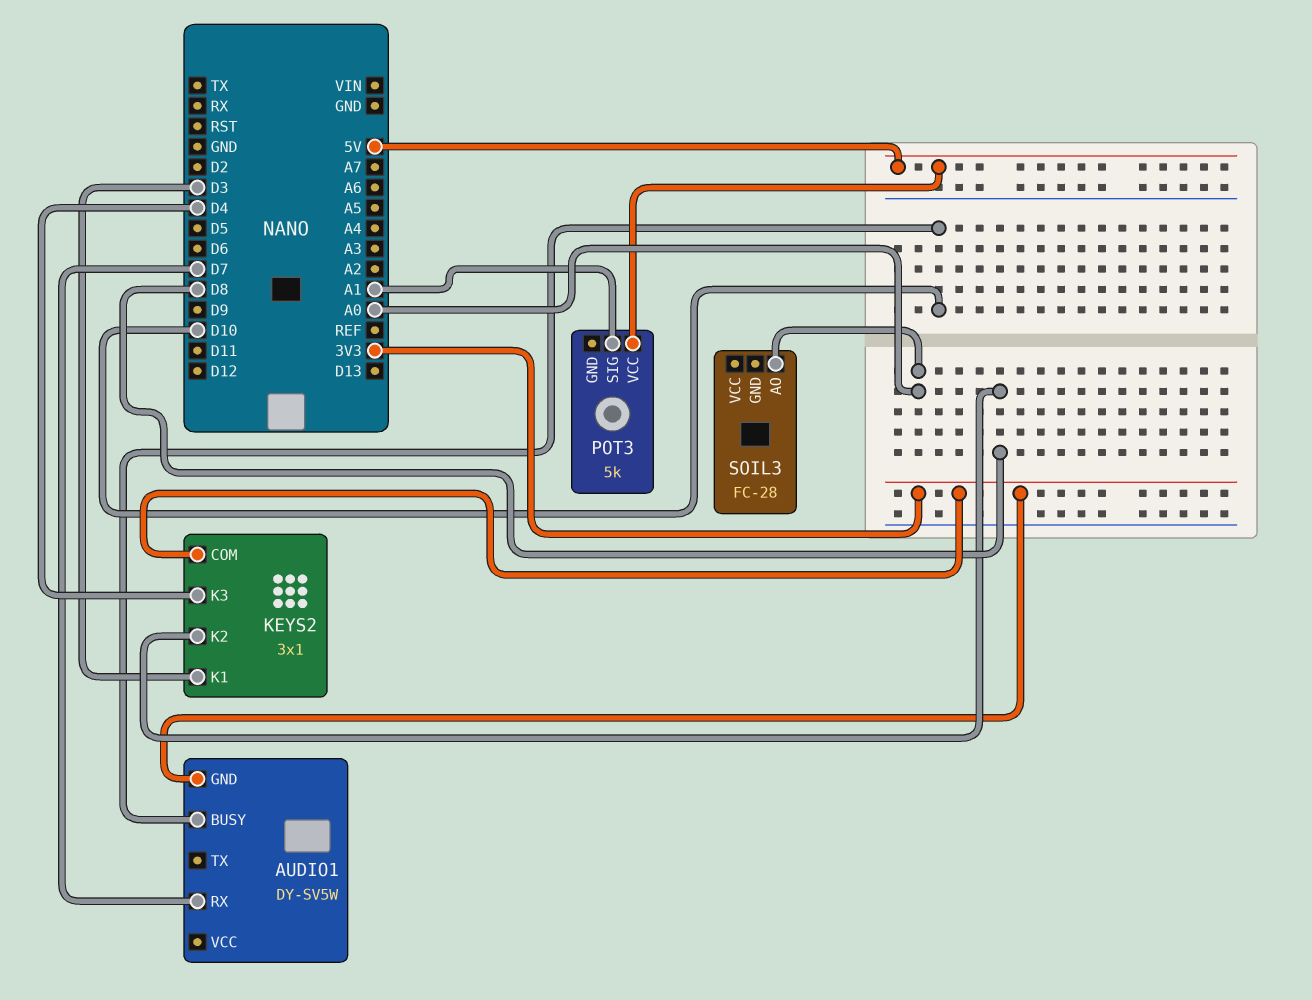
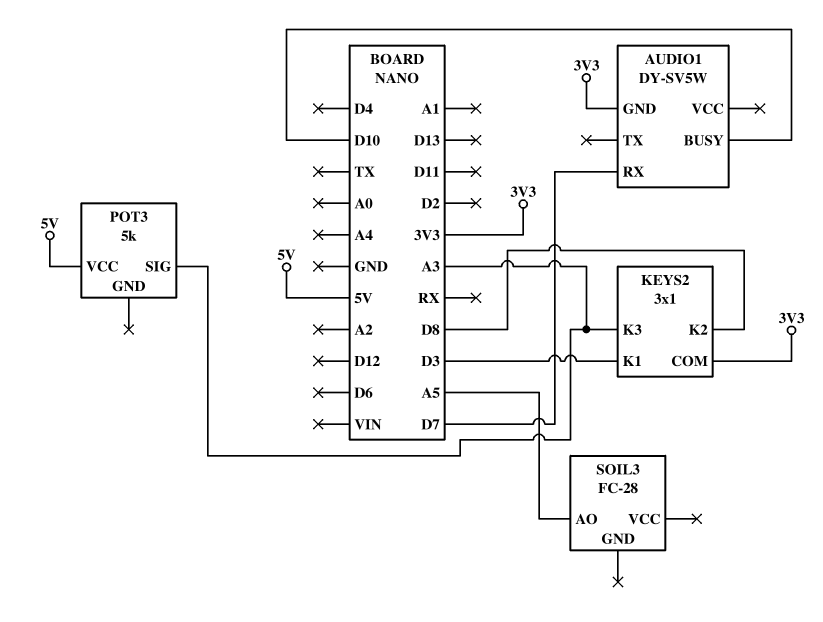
KEYS2 pin K3: D4 -> A3
POT3 pin SIG: A1 -> A3
SOIL3 pin AO: A0 -> A5

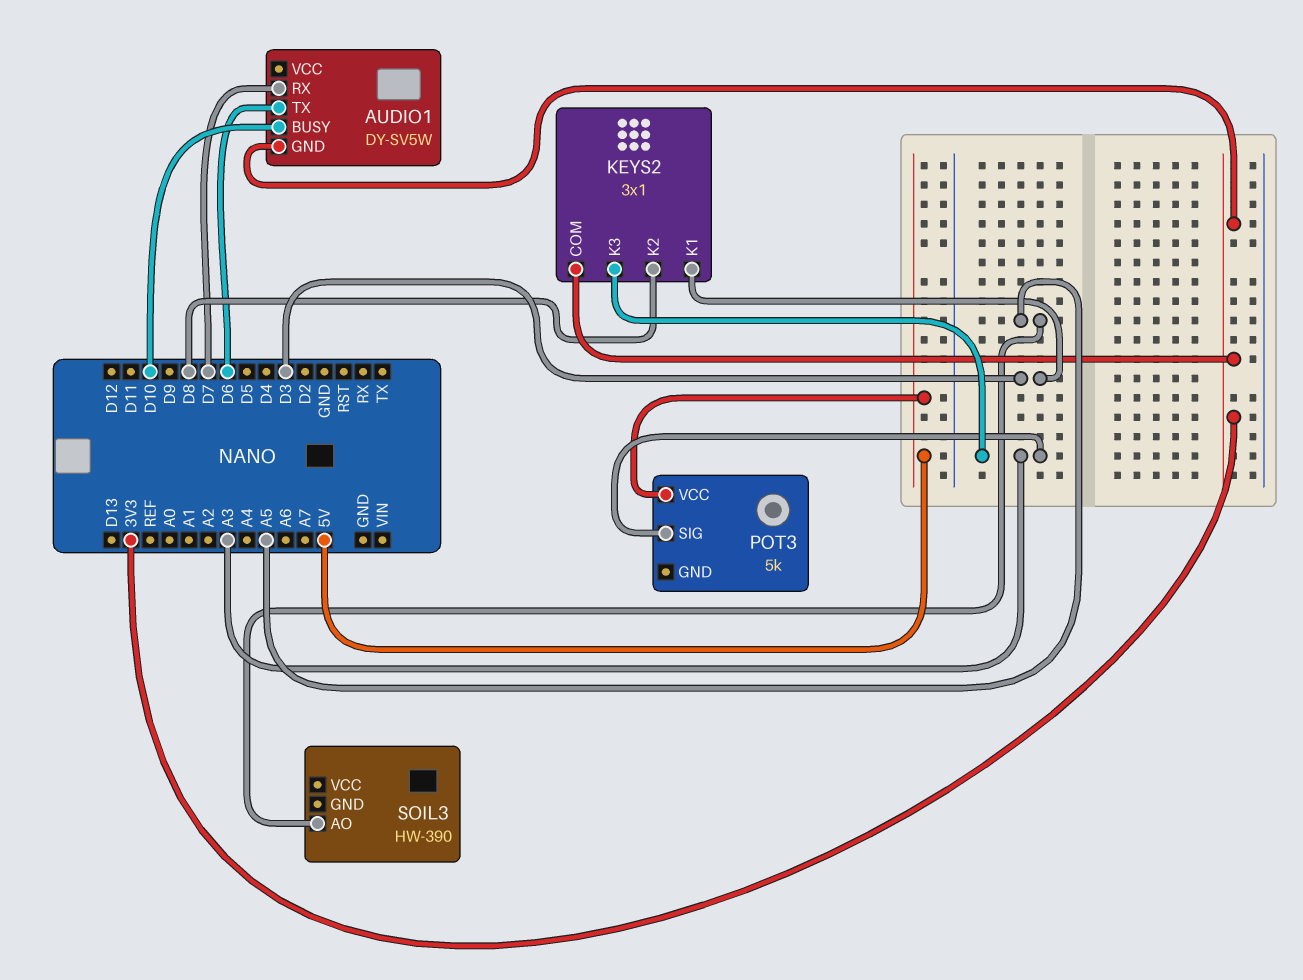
AUDIO1 pin TX: none -> D6
SOIL3: FC-28 -> HW-390

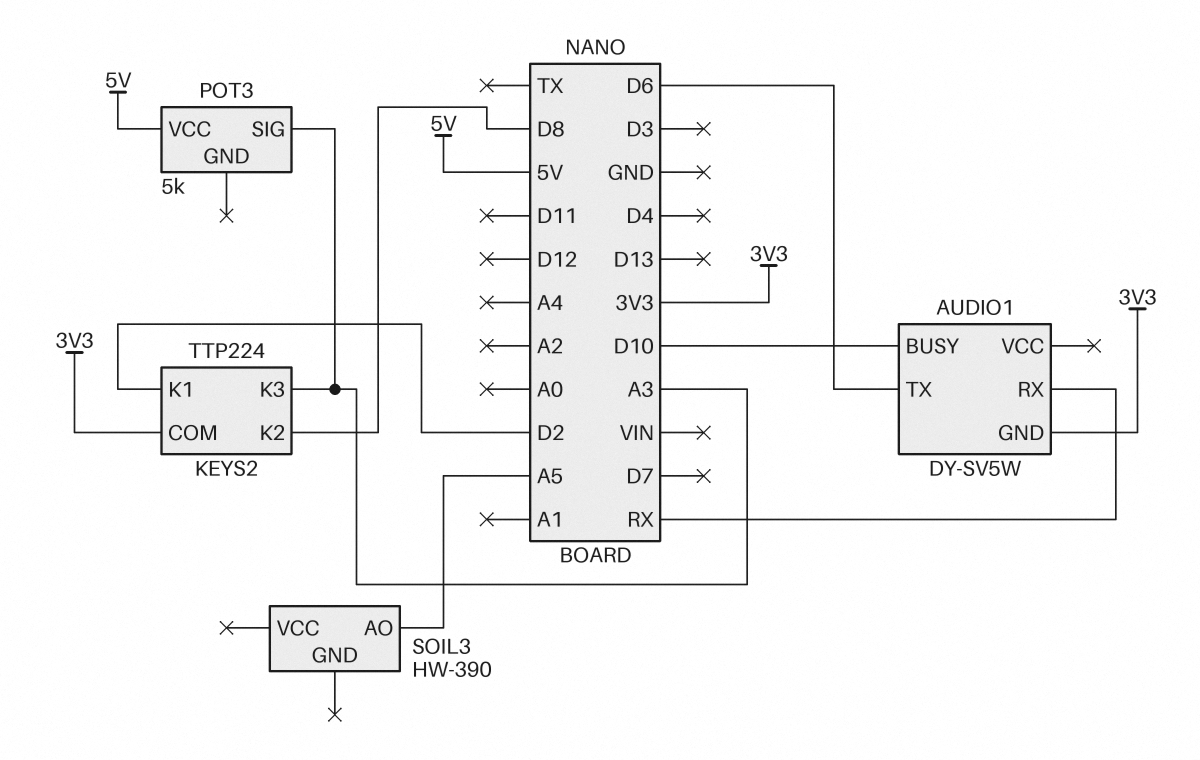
AUDIO1 pin RX: D7 -> RX
KEYS2: 3x1 -> TTP224
KEYS2 pin K1: D3 -> D2

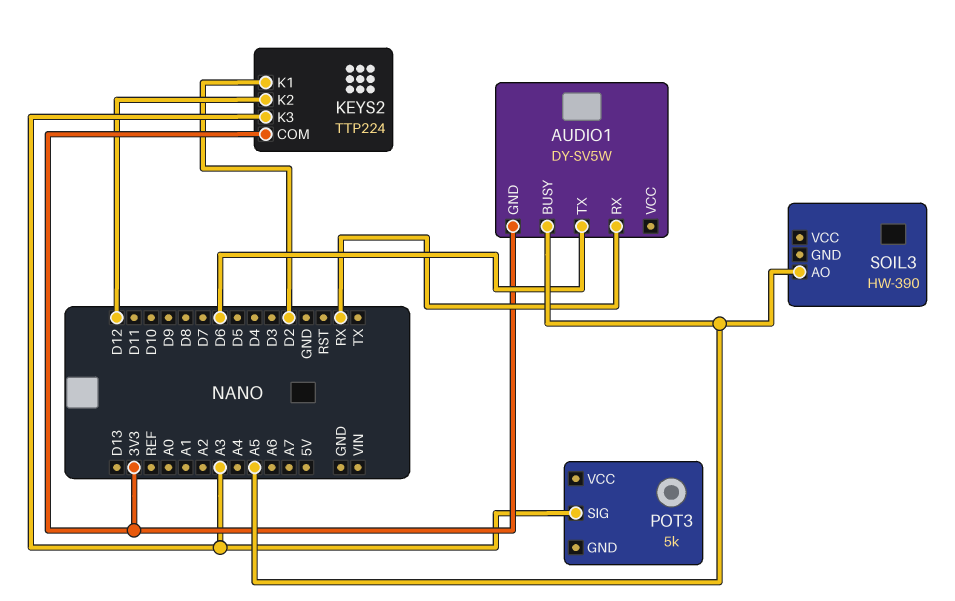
AUDIO1 pin BUSY: D10 -> A5
KEYS2 pin K2: D8 -> D12
POT3 pin VCC: 5V -> none

